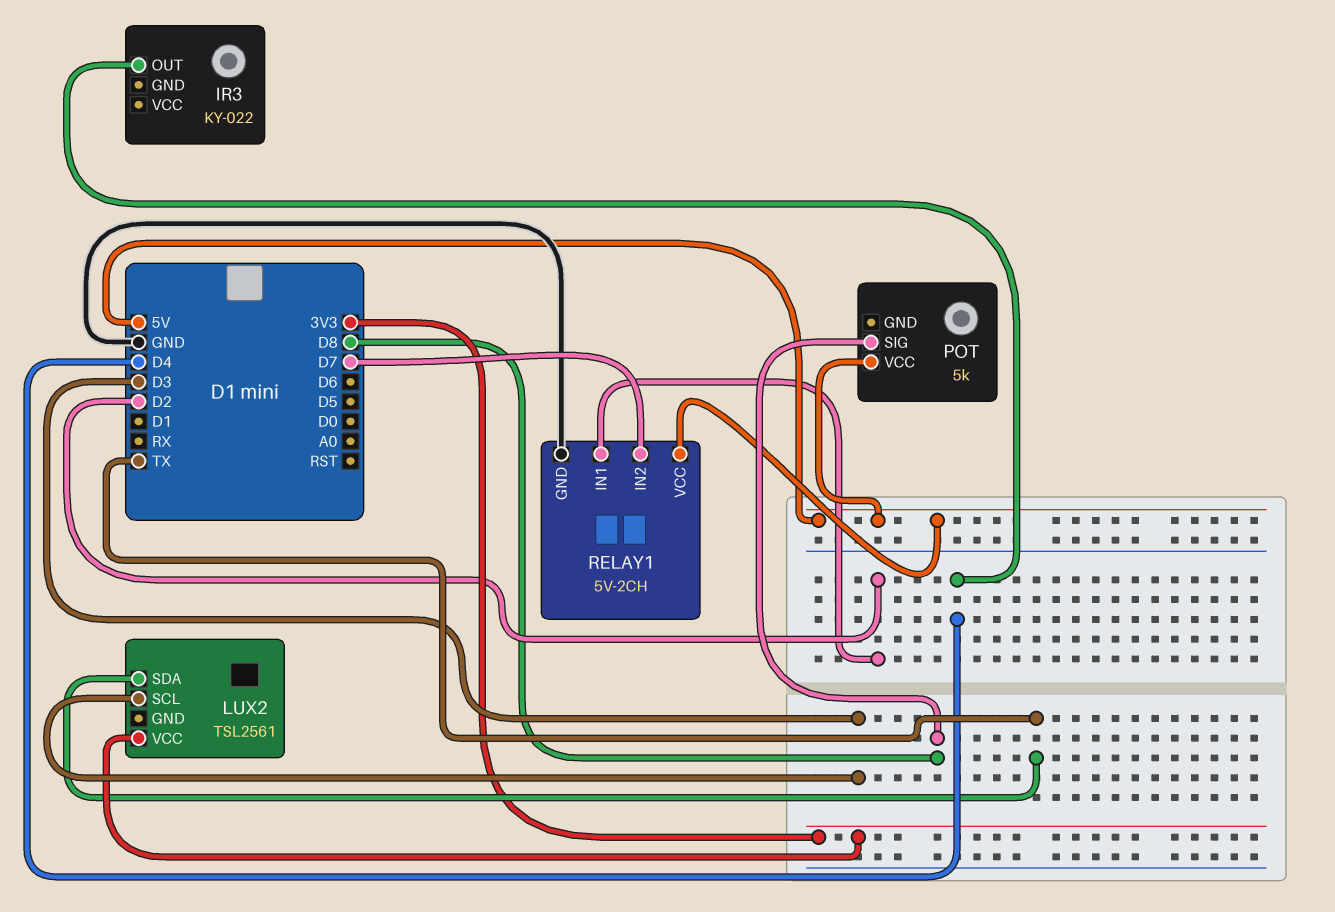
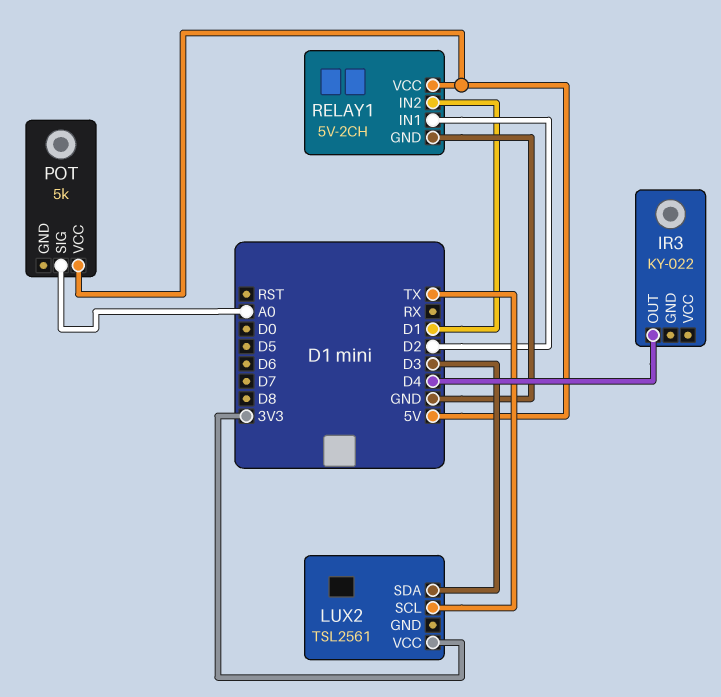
LUX2 pin SCL: D3 -> TX
LUX2 pin SDA: TX -> D3
POT pin SIG: D8 -> A0
RELAY1 pin IN2: D7 -> D1

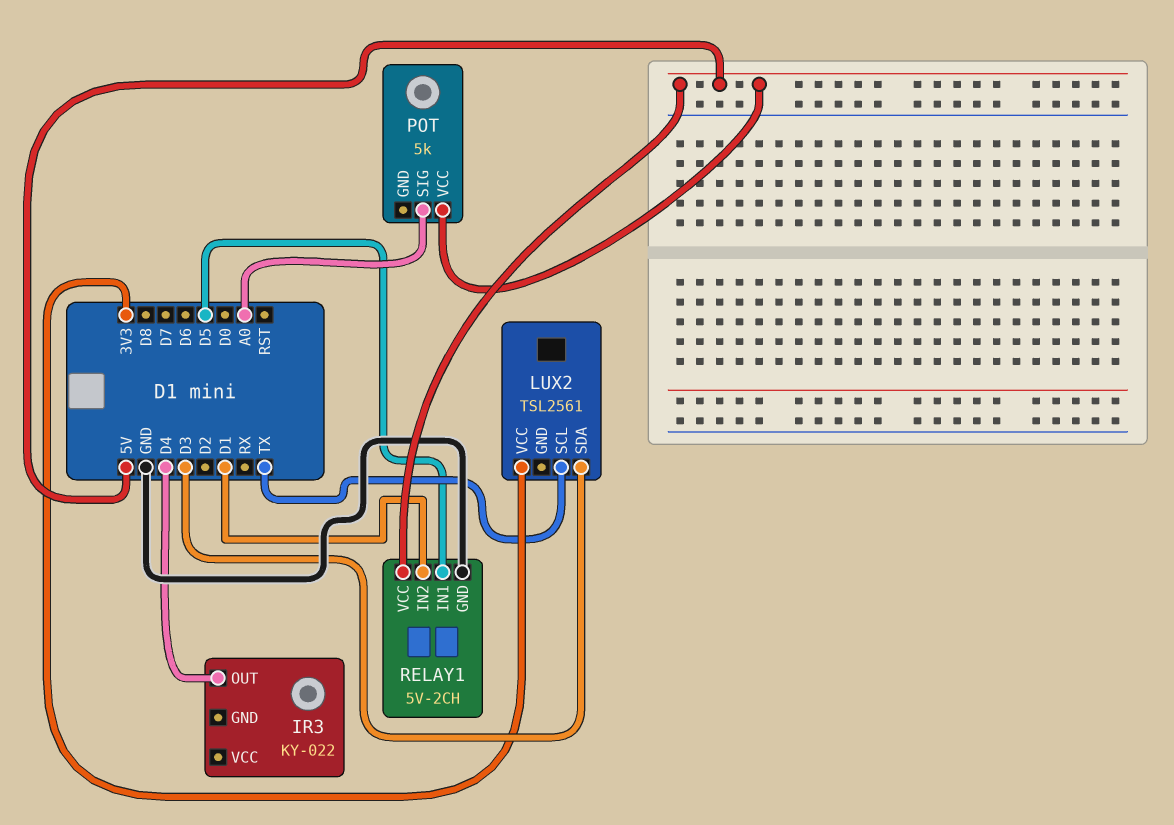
RELAY1 pin IN1: D2 -> D5

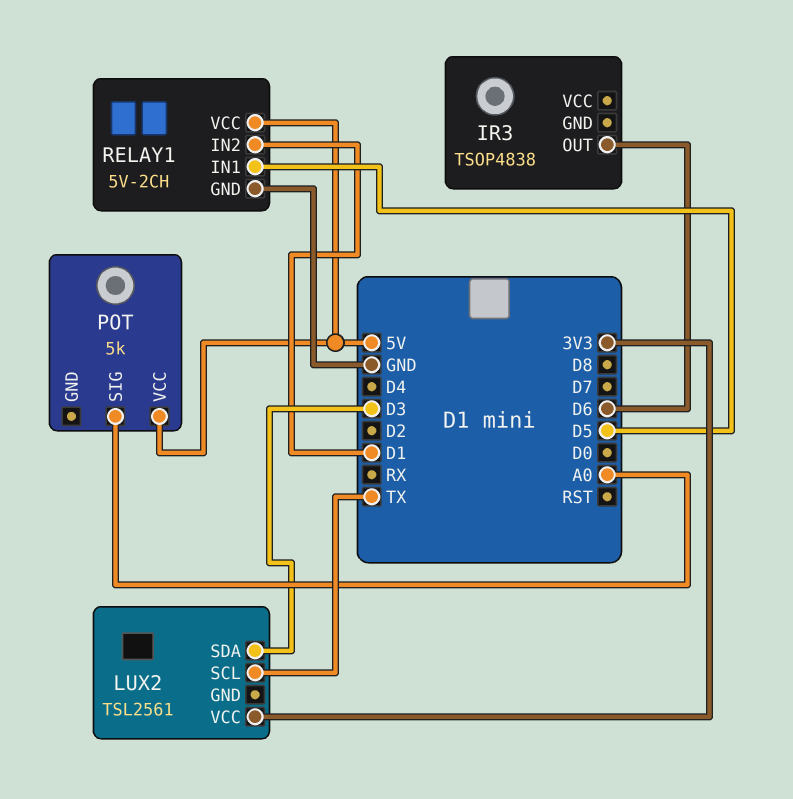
IR3: KY-022 -> TSOP4838
IR3 pin OUT: D4 -> D6

